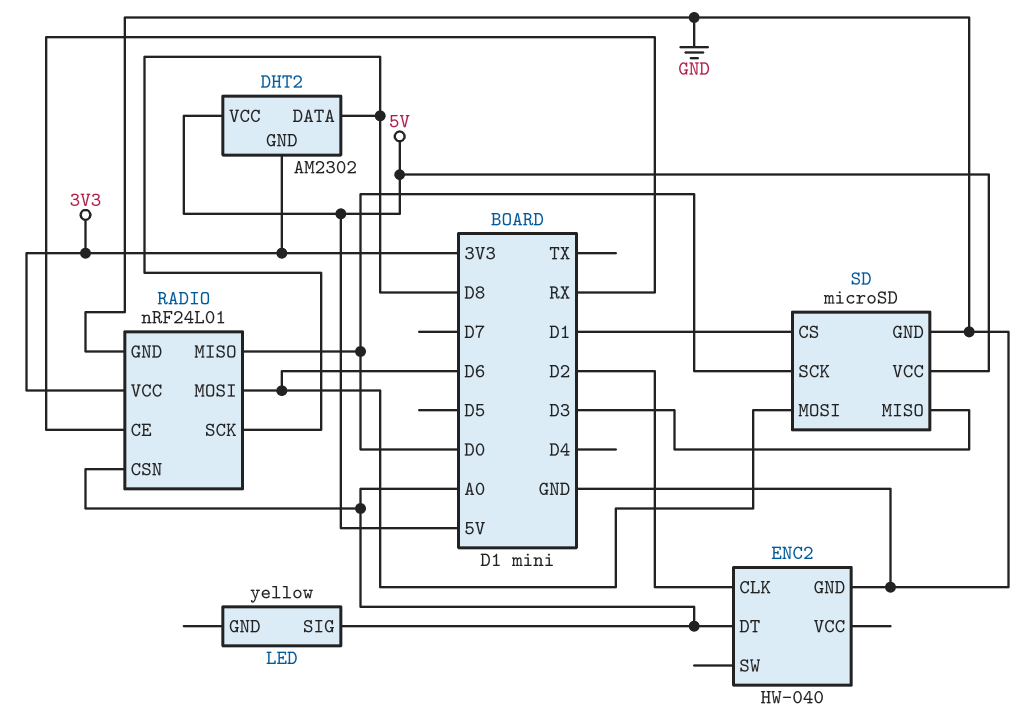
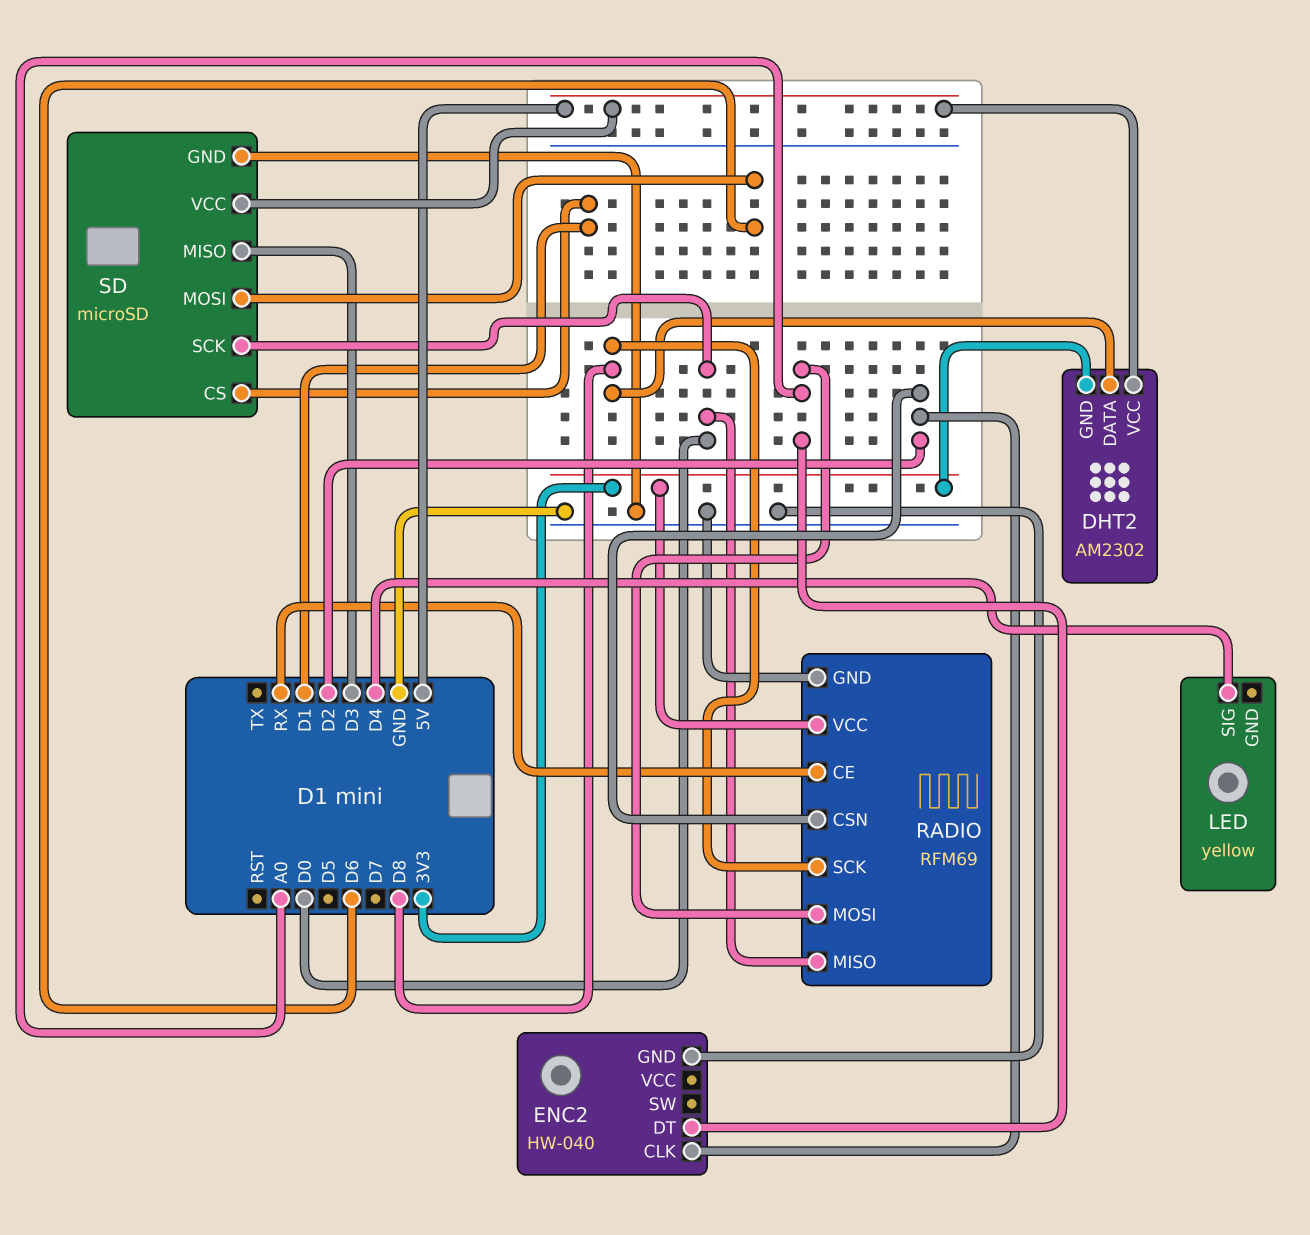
LED pin SIG: A0 -> D4
RADIO: nRF24L01 -> RFM69
RADIO pin CSN: A0 -> D2
RADIO pin MOSI: D6 -> A0

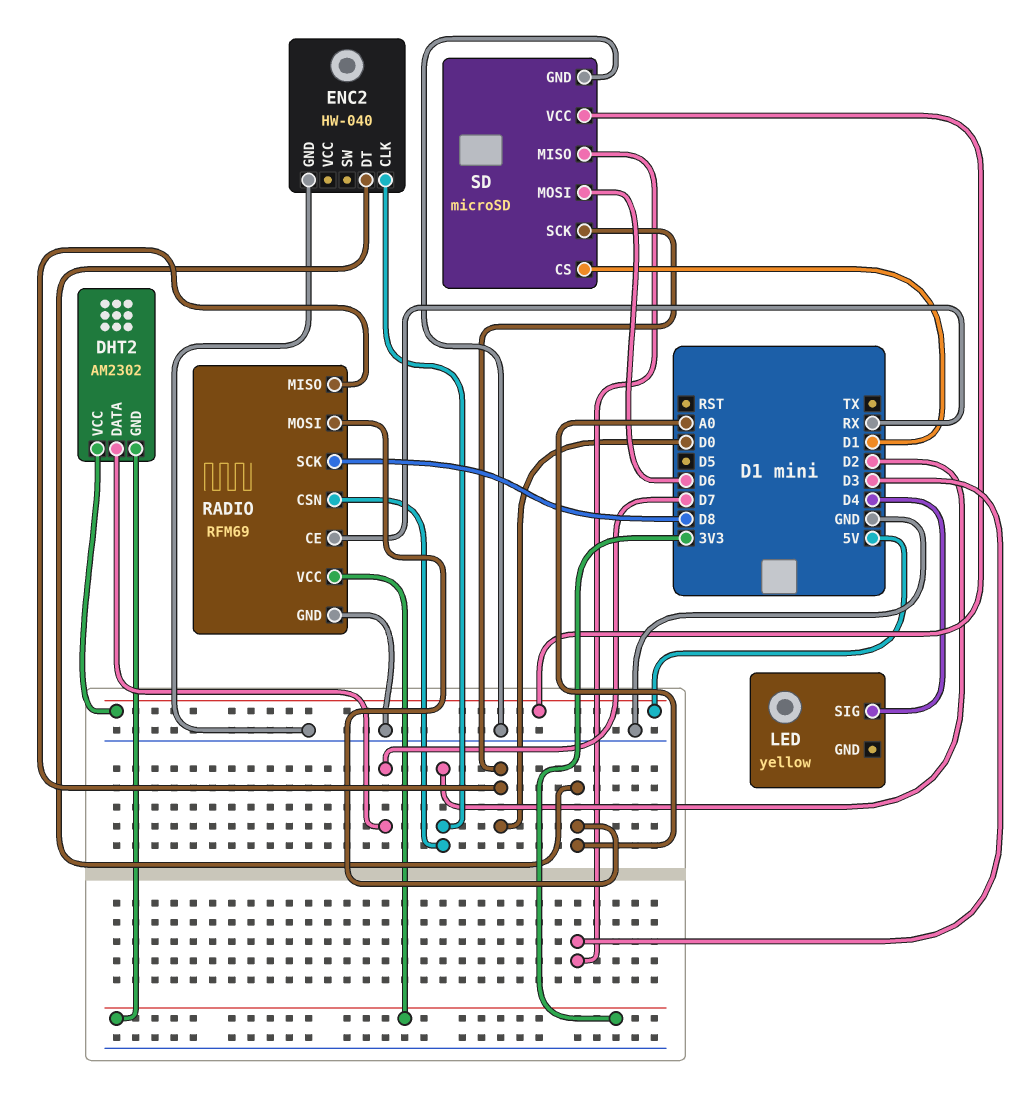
DHT2 pin DATA: D8 -> D7

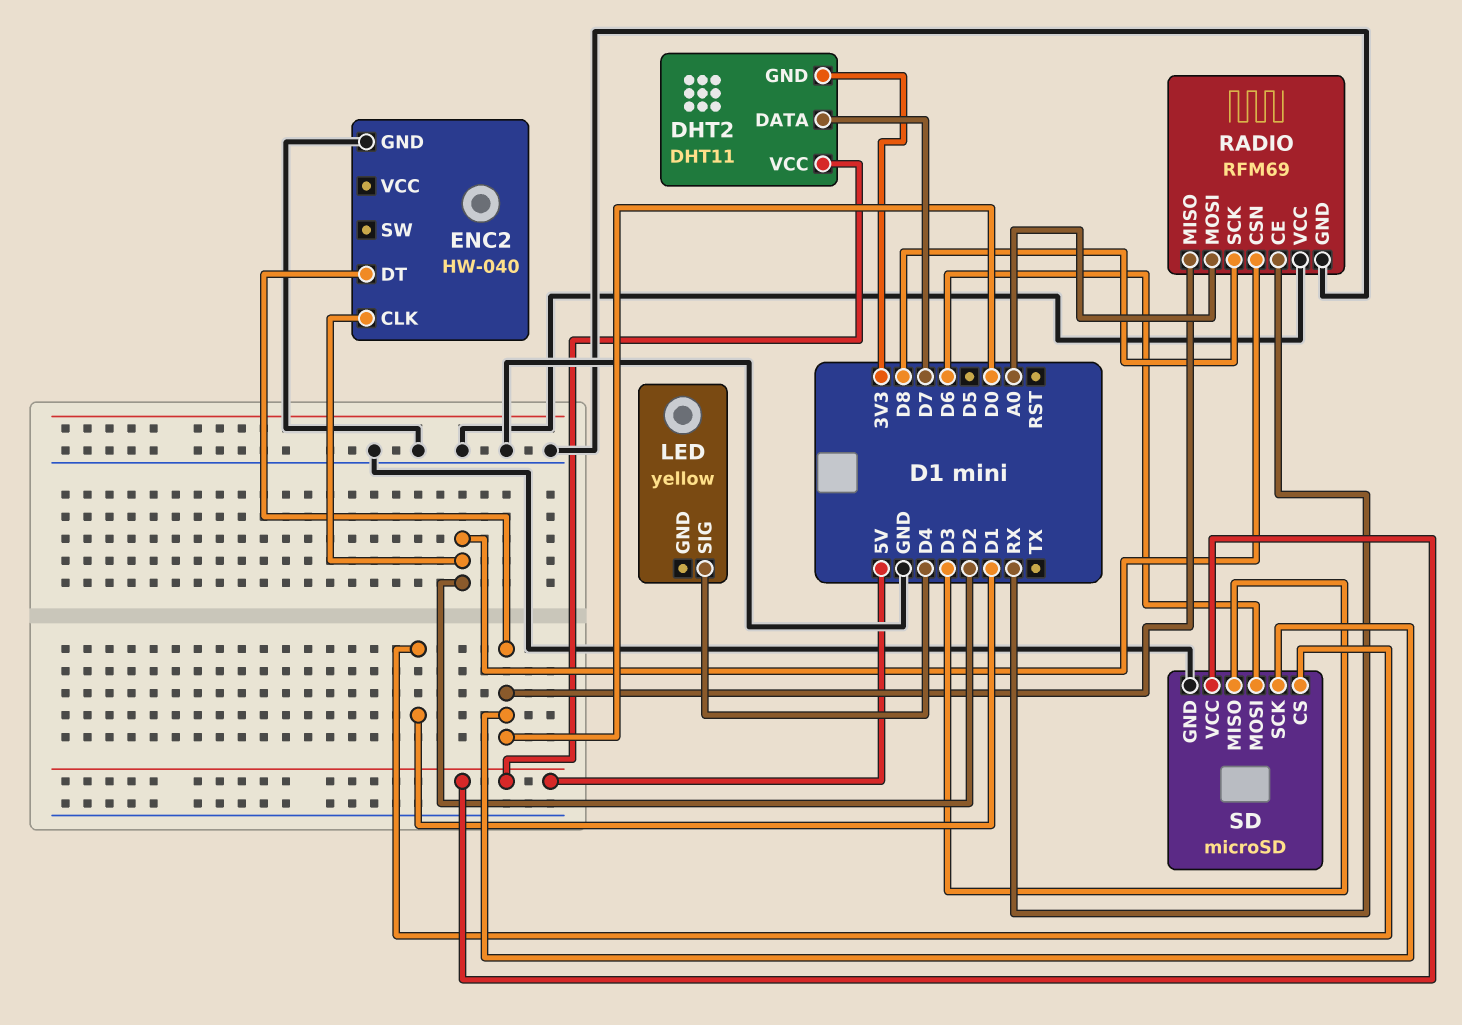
DHT2: AM2302 -> DHT11
ENC2 pin DT: A0 -> D0
RADIO pin VCC: 3V3 -> GND

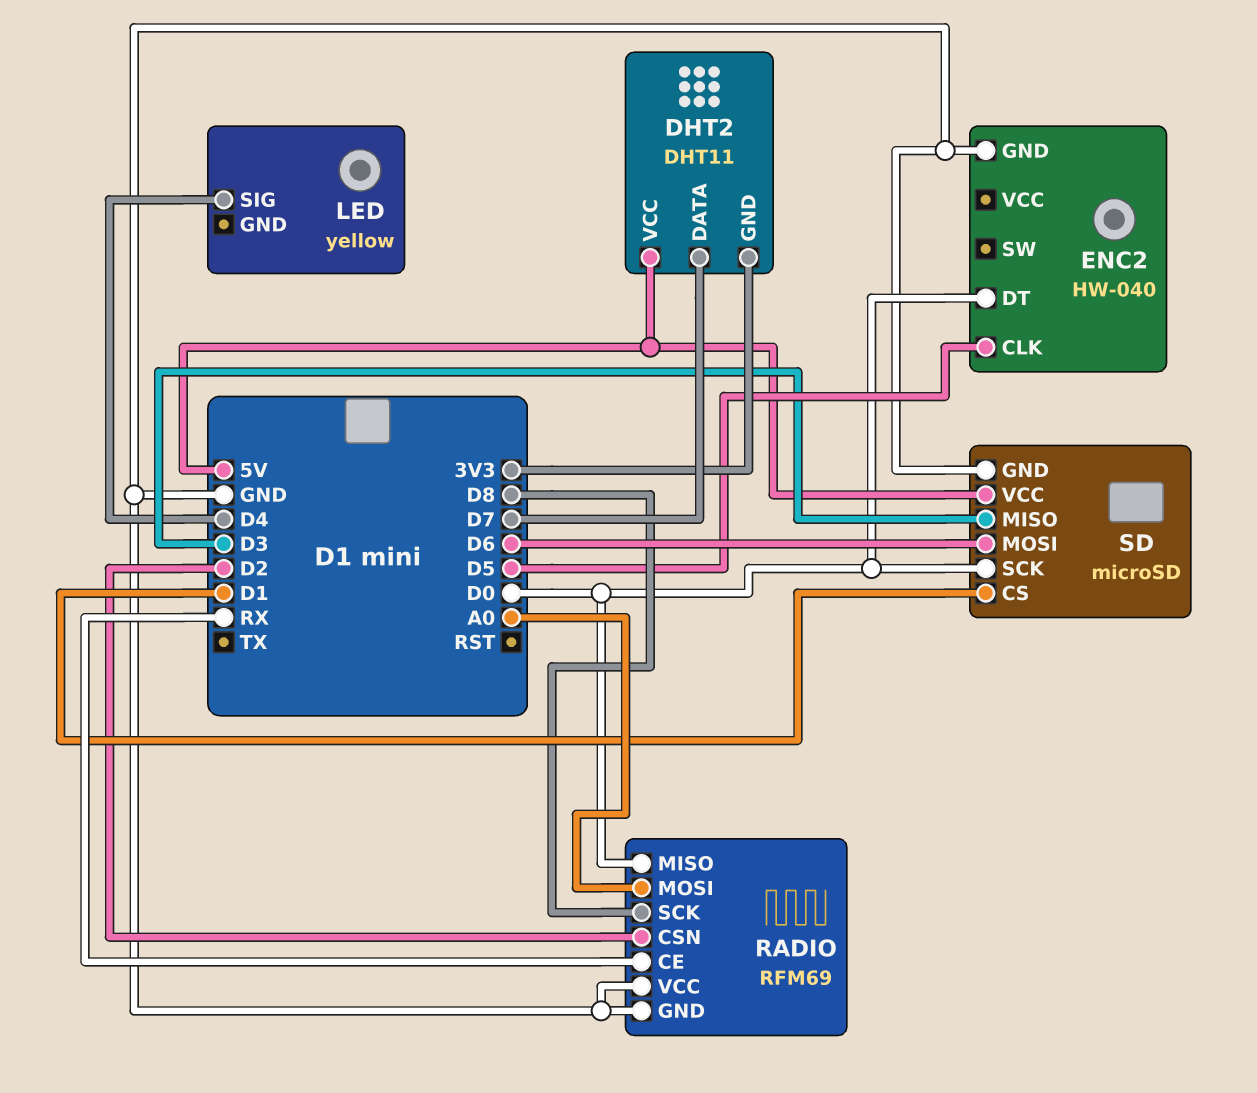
ENC2 pin CLK: D2 -> D5

